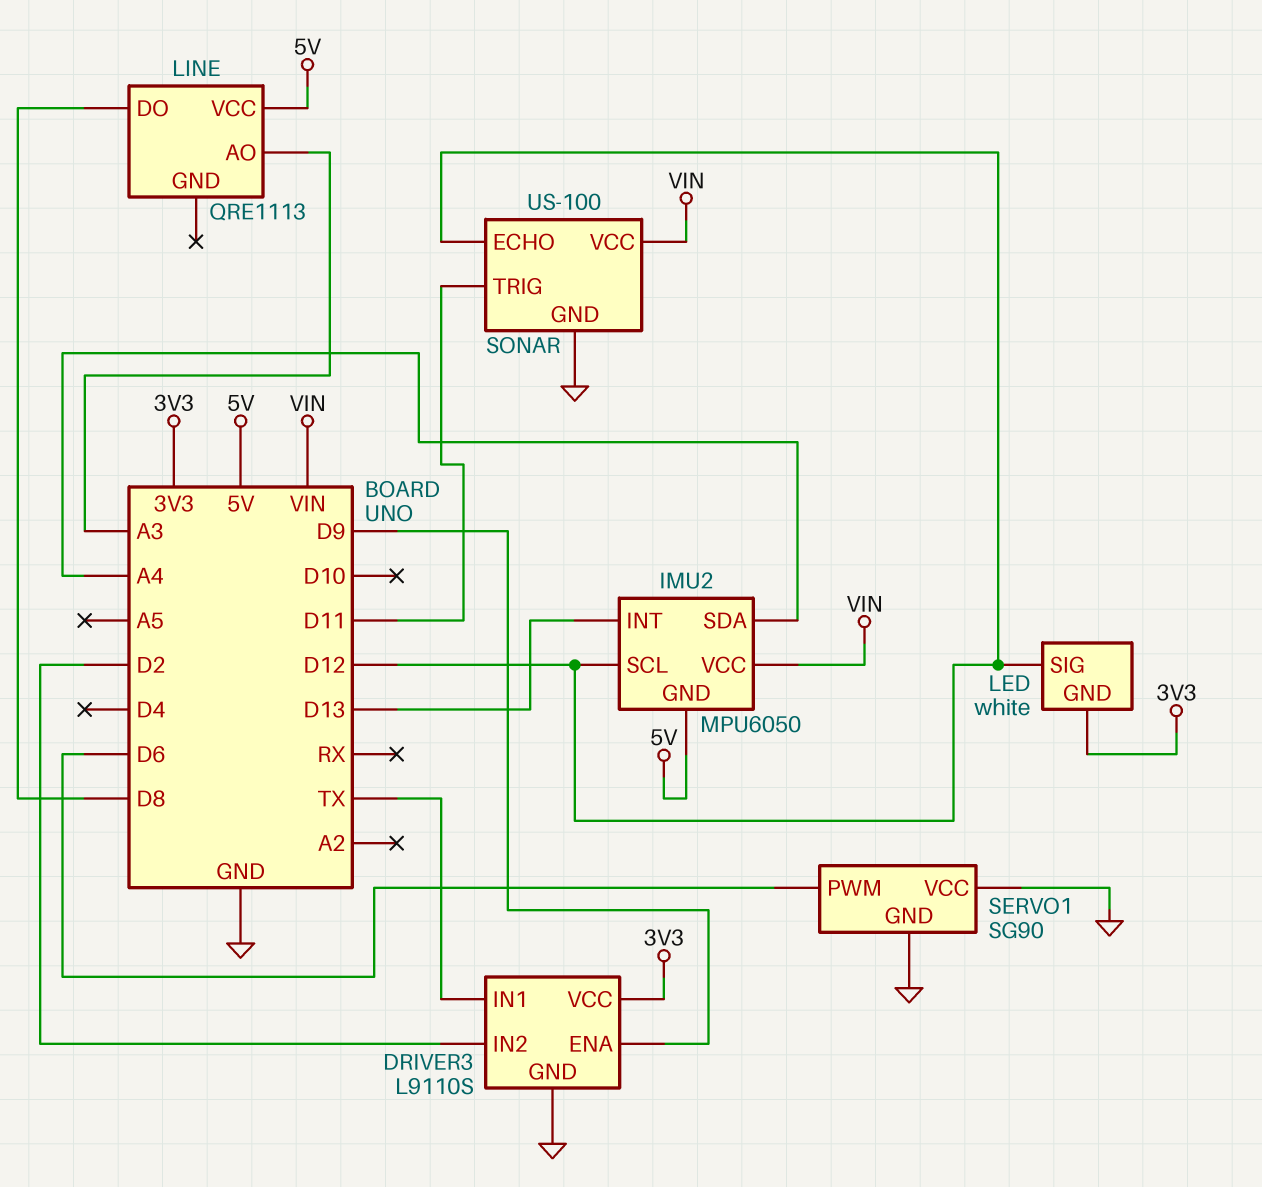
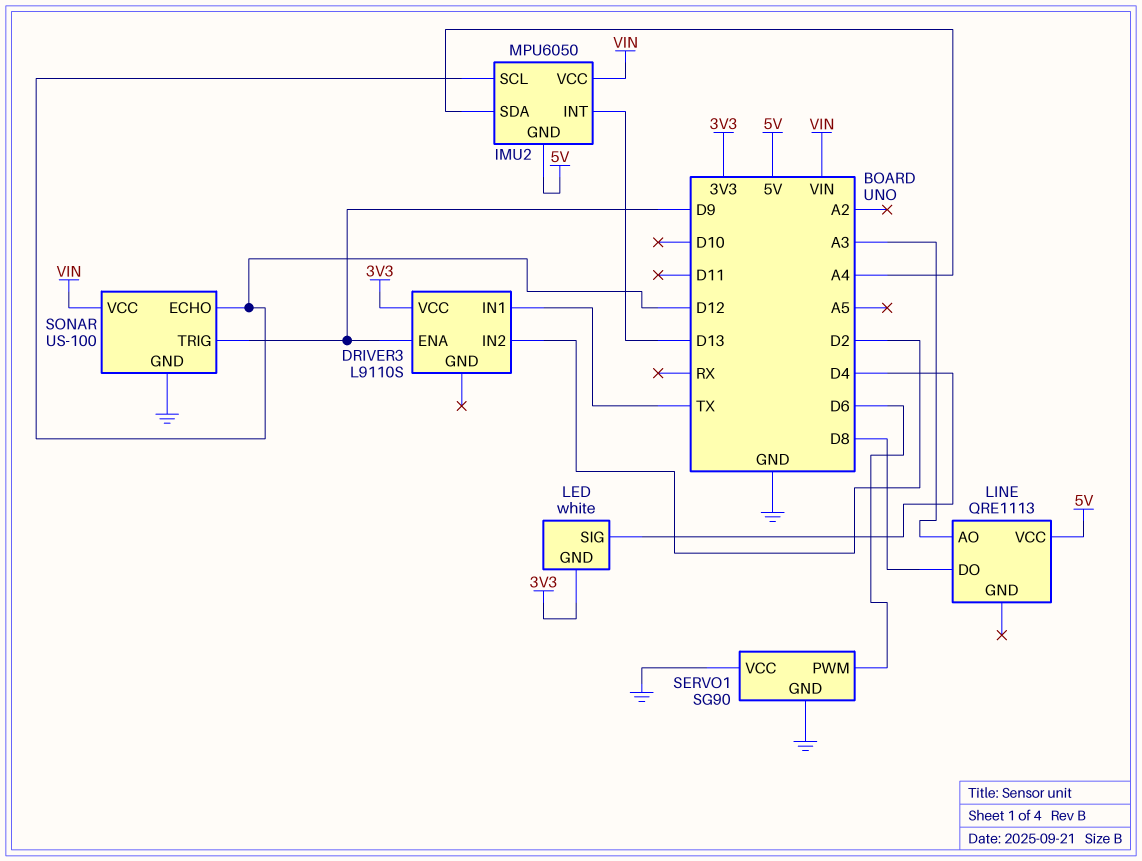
DRIVER3 pin GND: GND -> none
LED pin SIG: D12 -> D4
SONAR pin TRIG: D11 -> D9

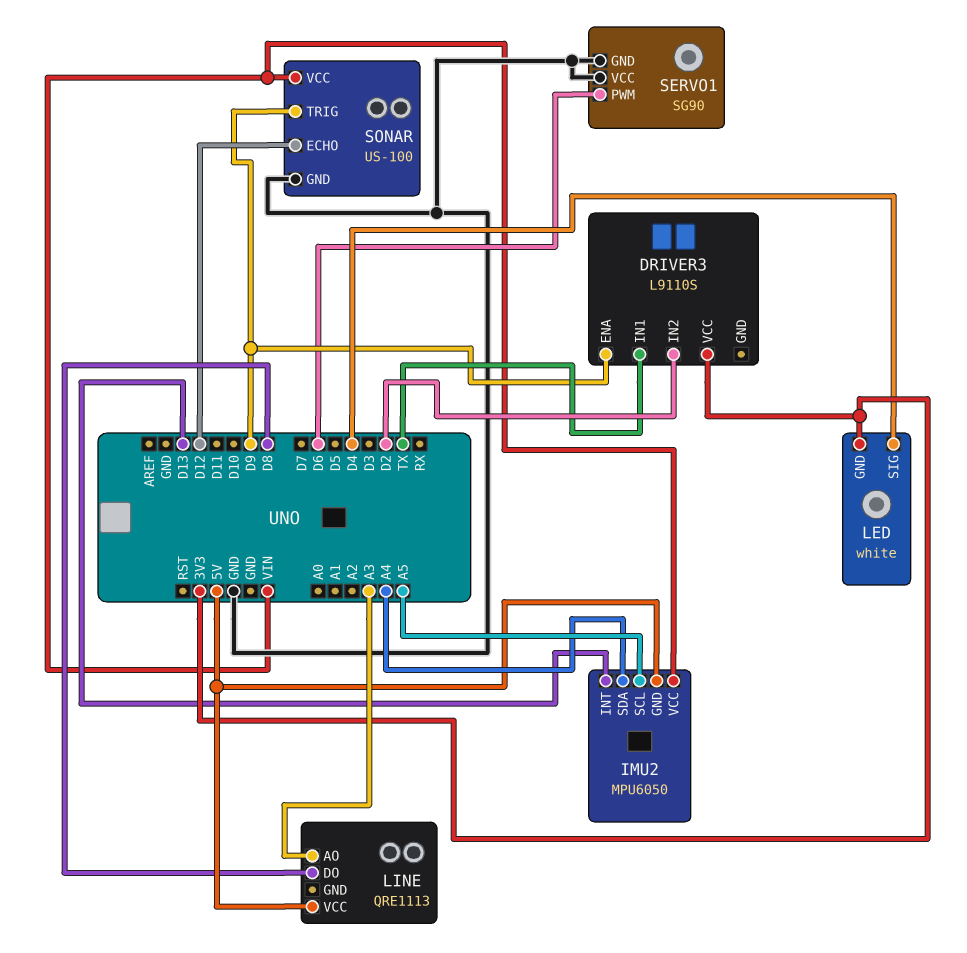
IMU2 pin SCL: D12 -> A5

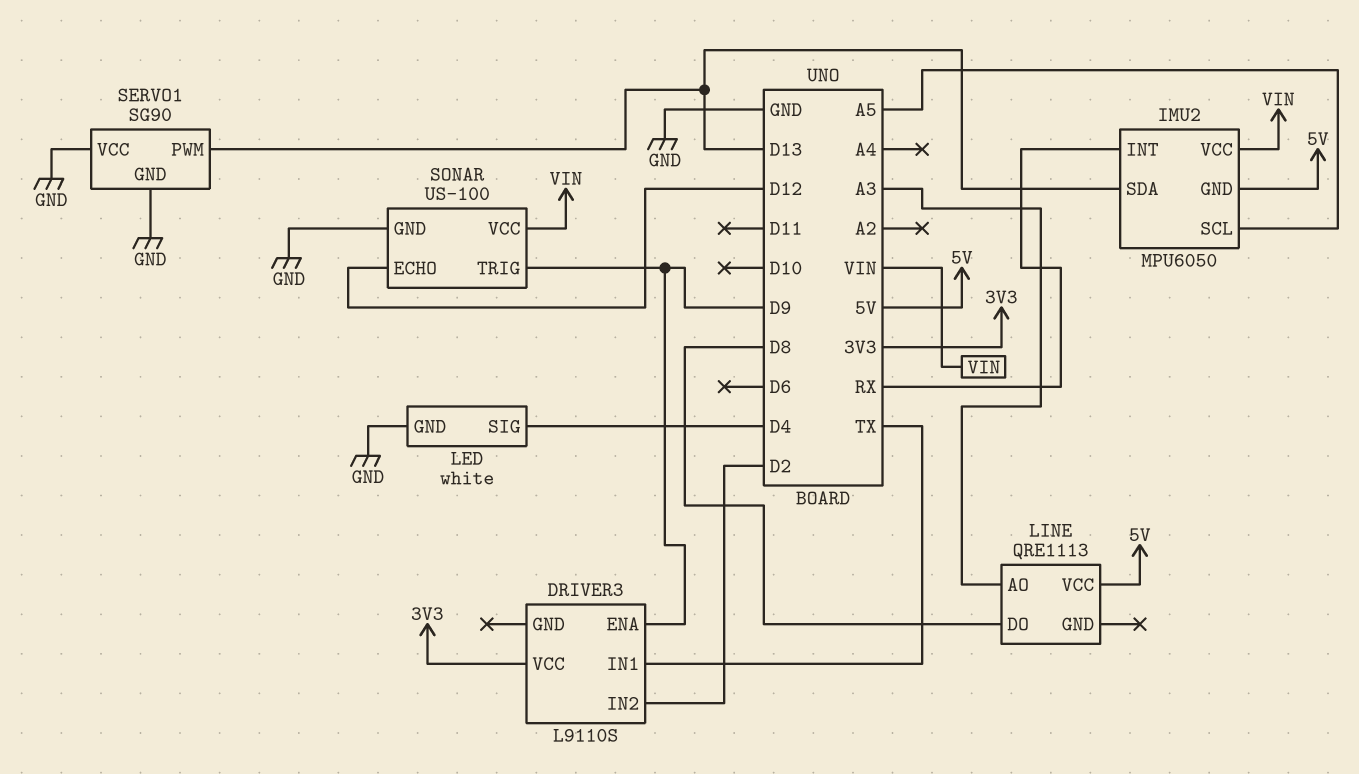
IMU2 pin INT: D13 -> RX
IMU2 pin SDA: A4 -> D13
LED pin GND: 3V3 -> GND
SERVO1 pin PWM: D6 -> D13

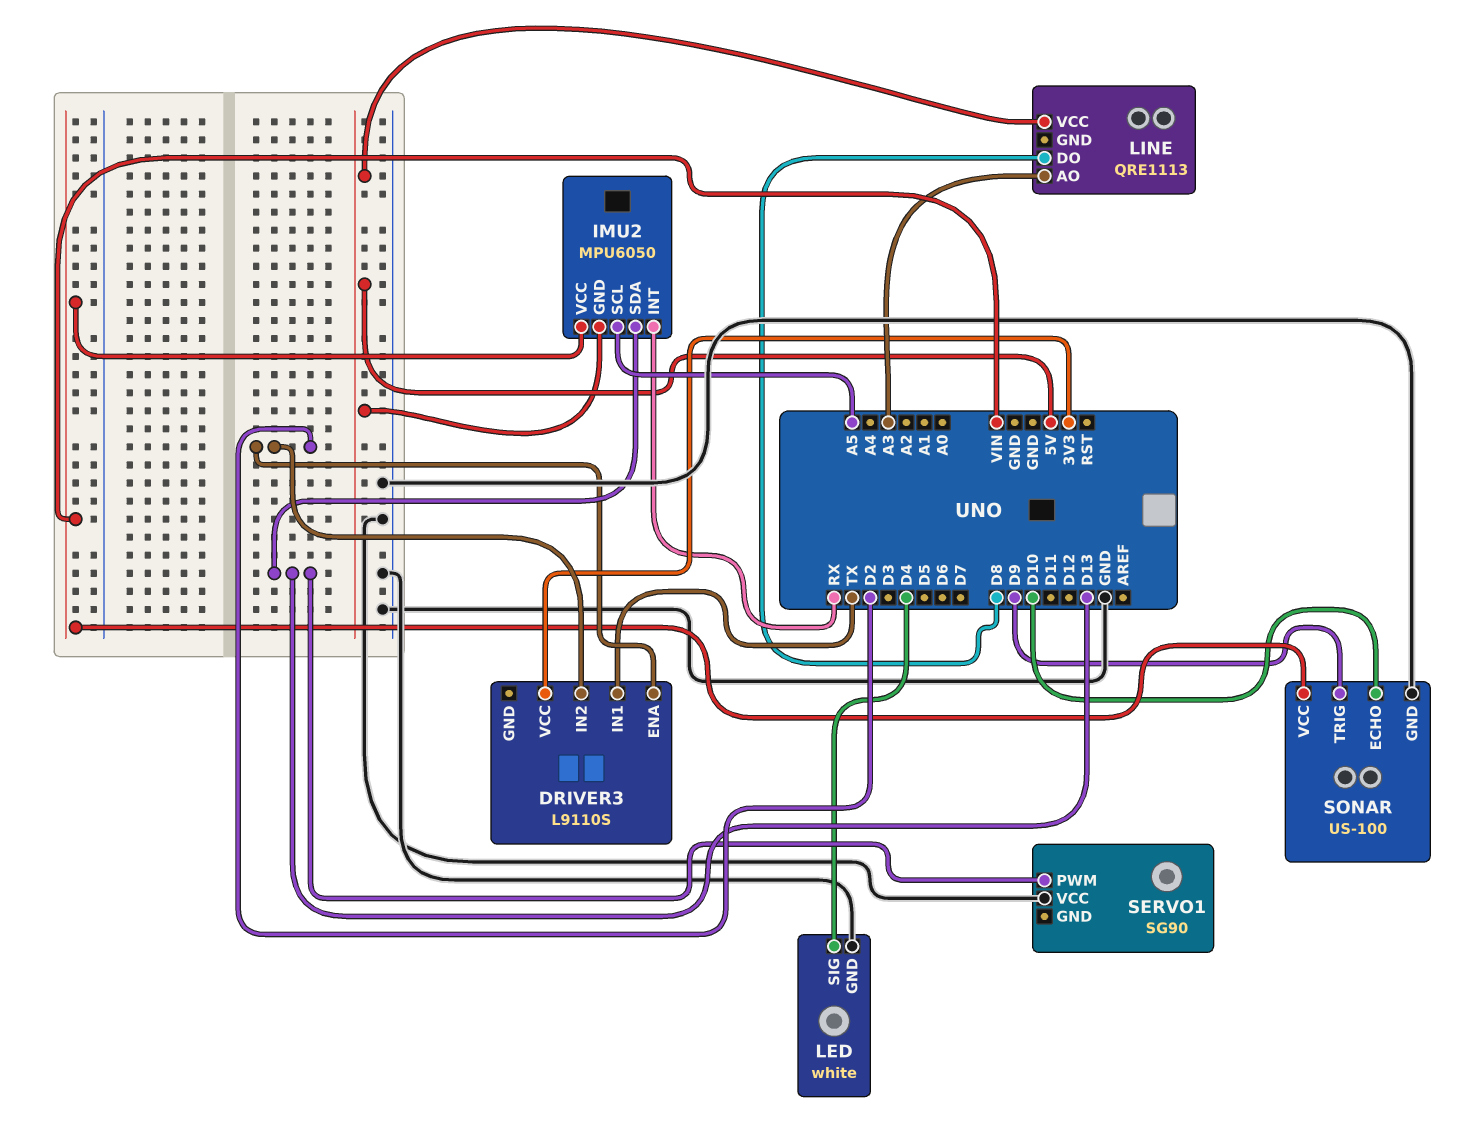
DRIVER3 pin ENA: D9 -> D2
SERVO1 pin GND: GND -> none
SONAR pin ECHO: D12 -> D10

